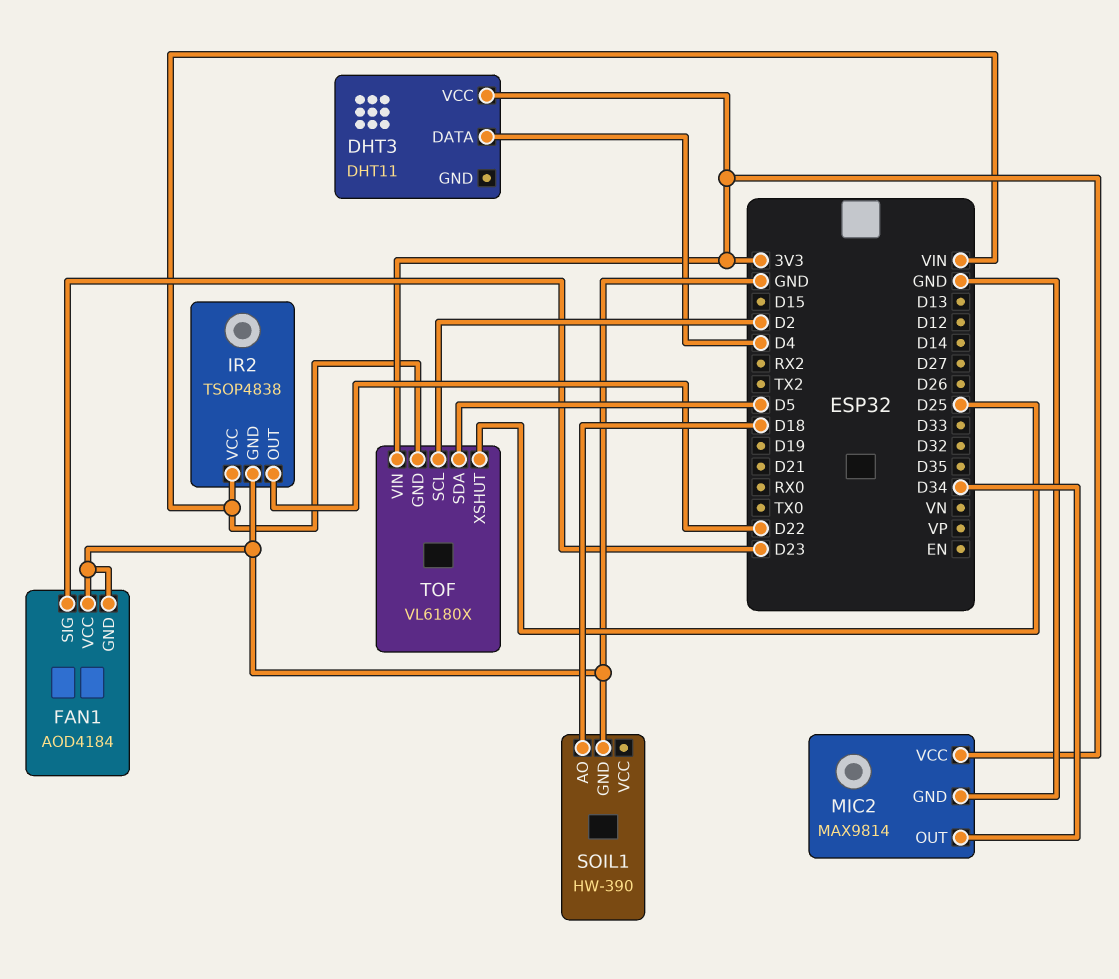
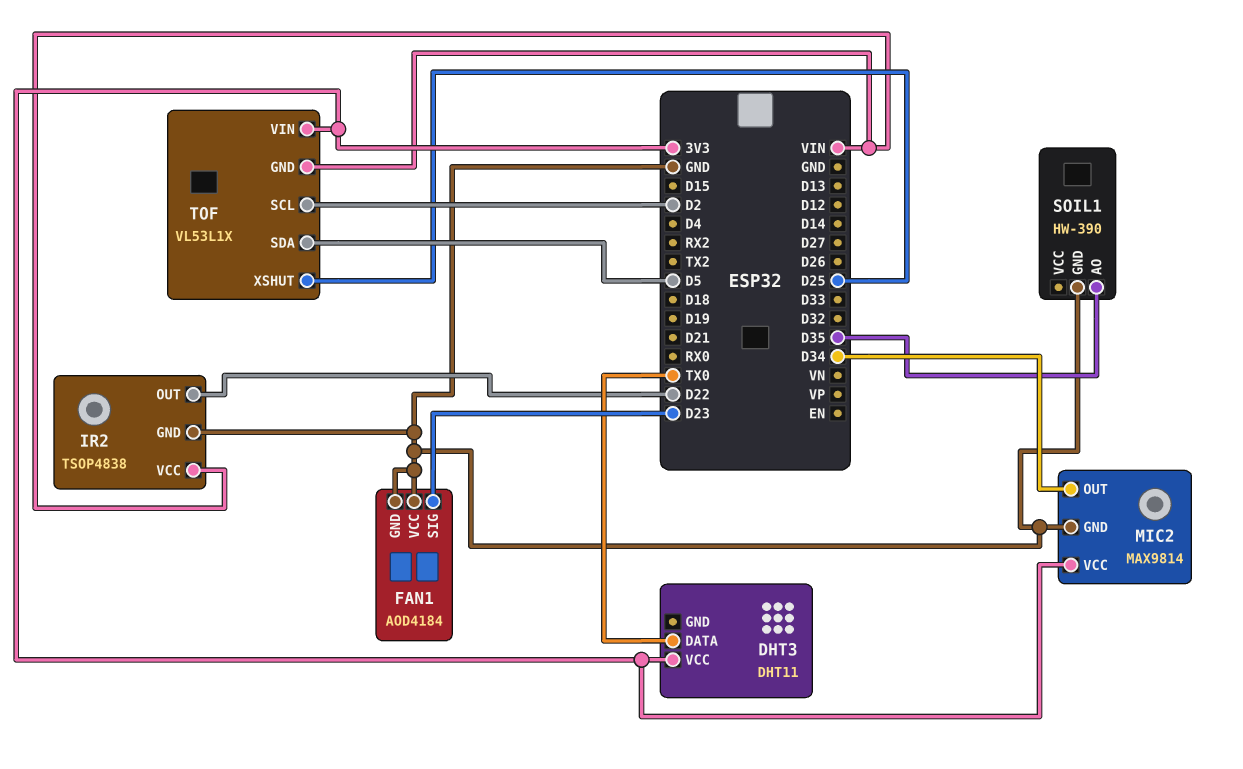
DHT3 pin DATA: D4 -> TX0
SOIL1 pin AO: D18 -> D35
TOF: VL6180X -> VL53L1X

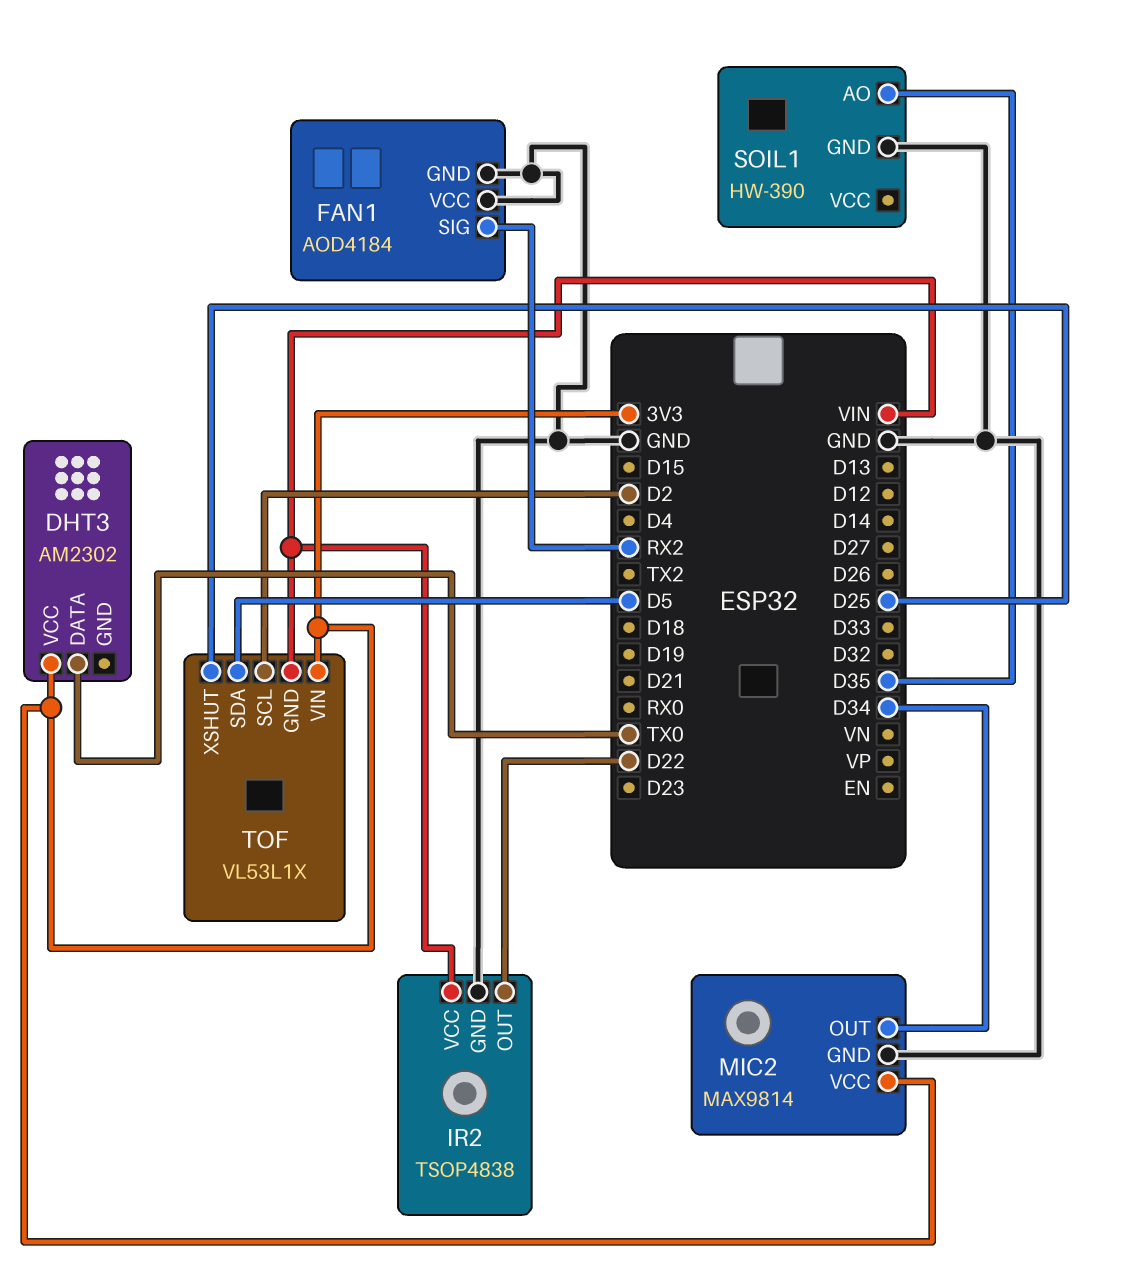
DHT3: DHT11 -> AM2302
FAN1 pin SIG: D23 -> RX2

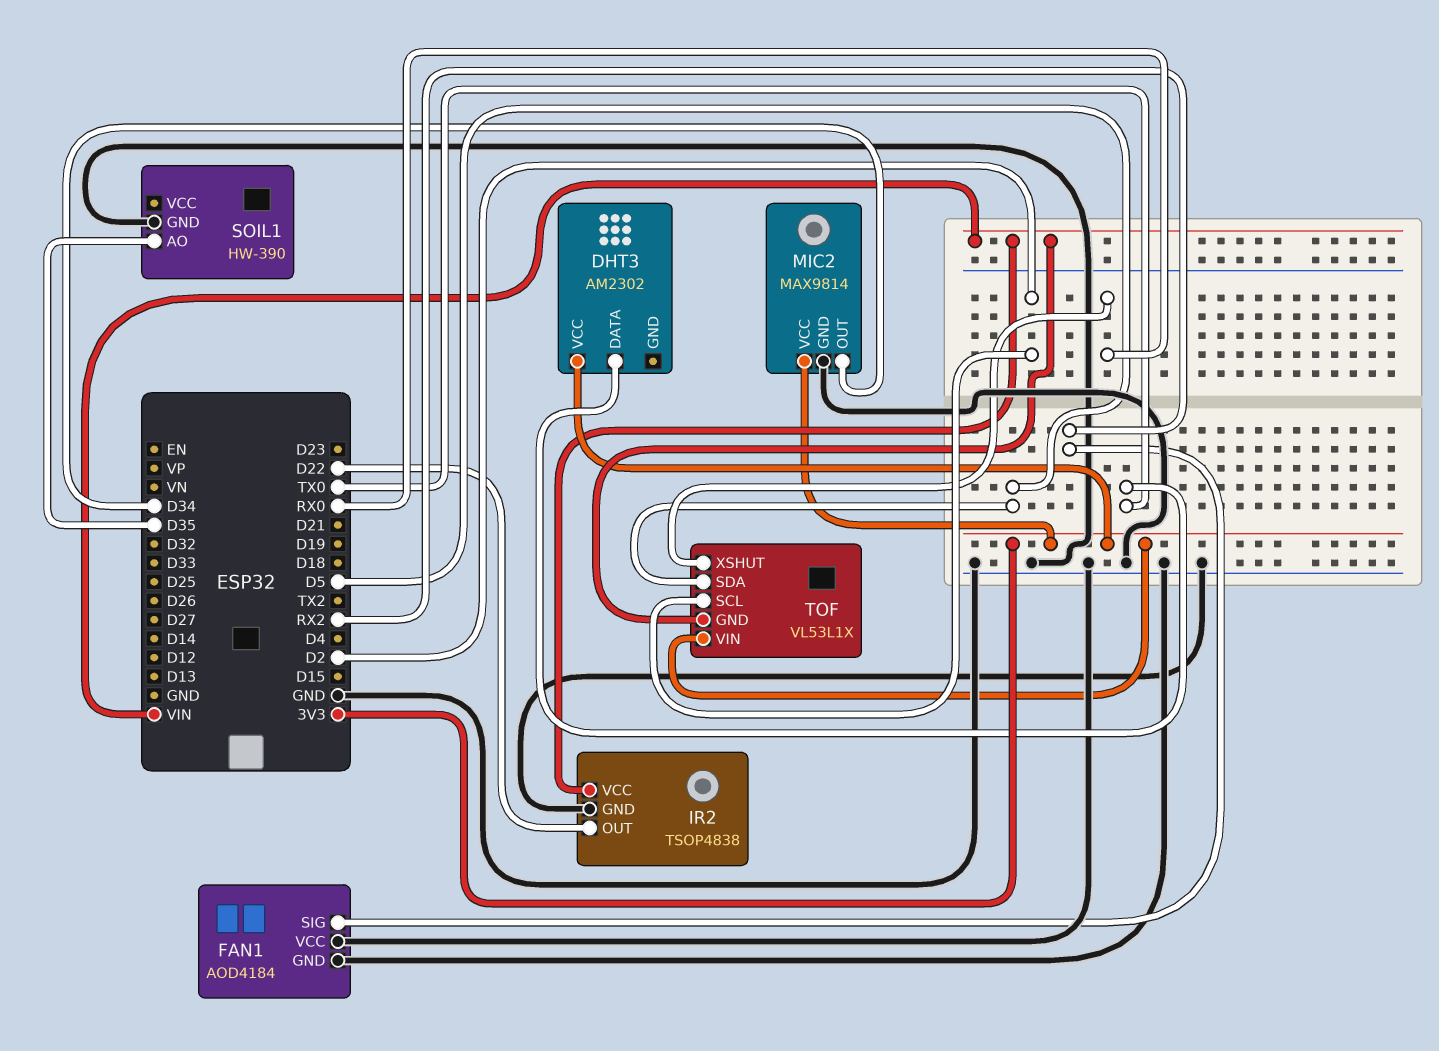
TOF pin XSHUT: D25 -> RX0

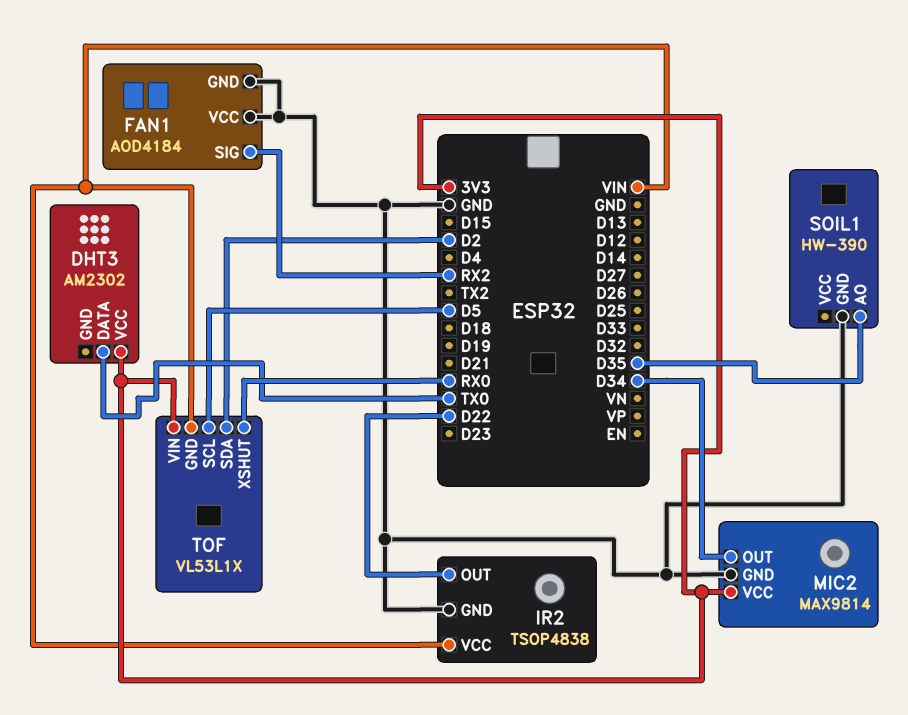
TOF pin SCL: D2 -> D5
TOF pin SDA: D5 -> D2

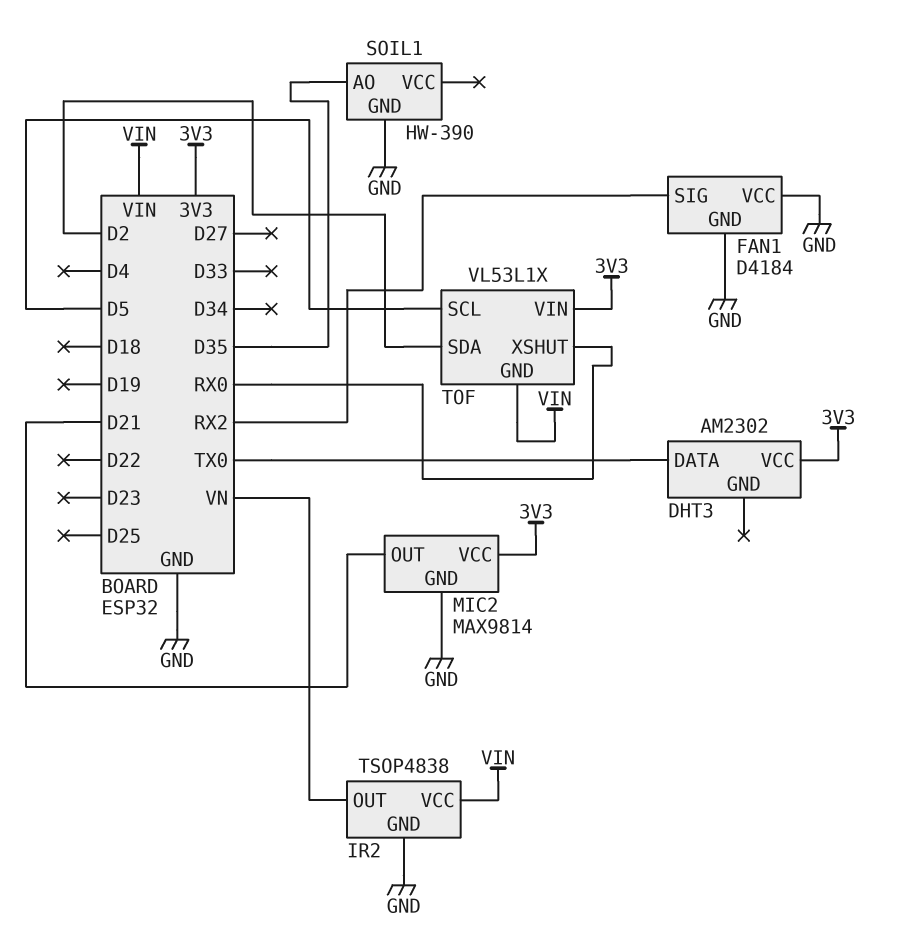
FAN1: AOD4184 -> D4184
IR2 pin OUT: D22 -> VN
MIC2 pin OUT: D34 -> D21

